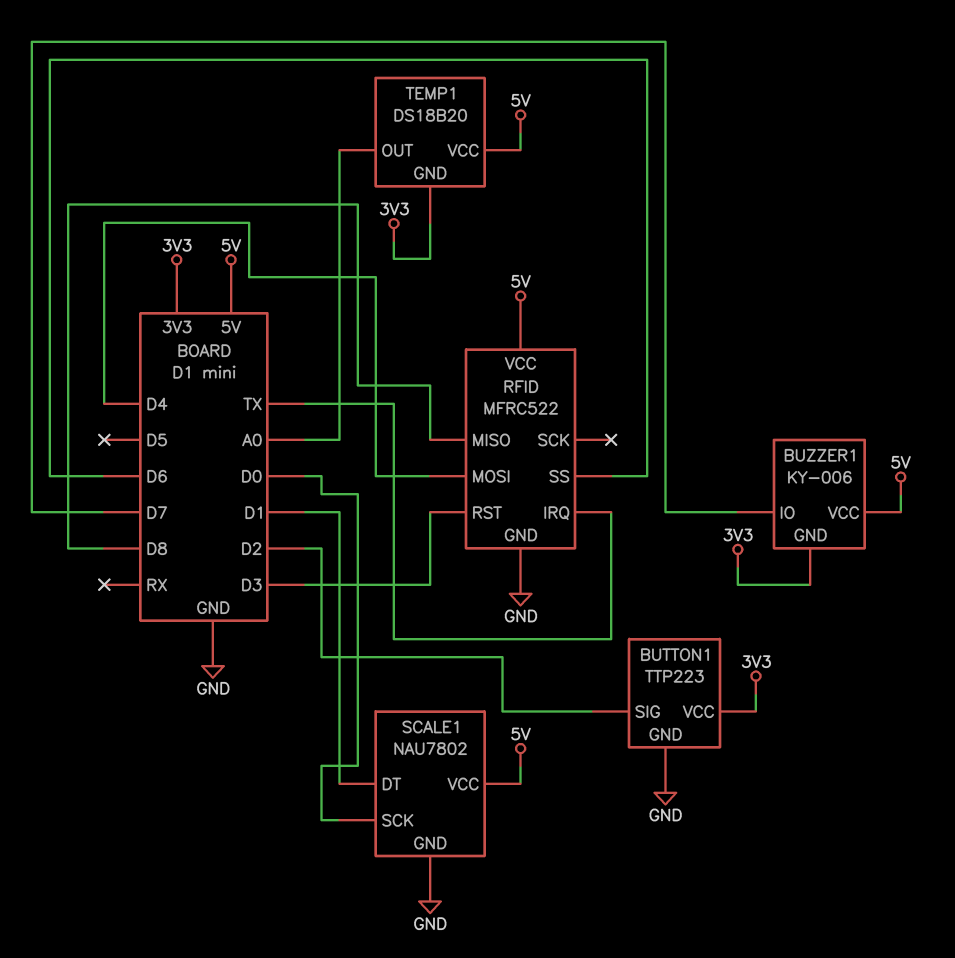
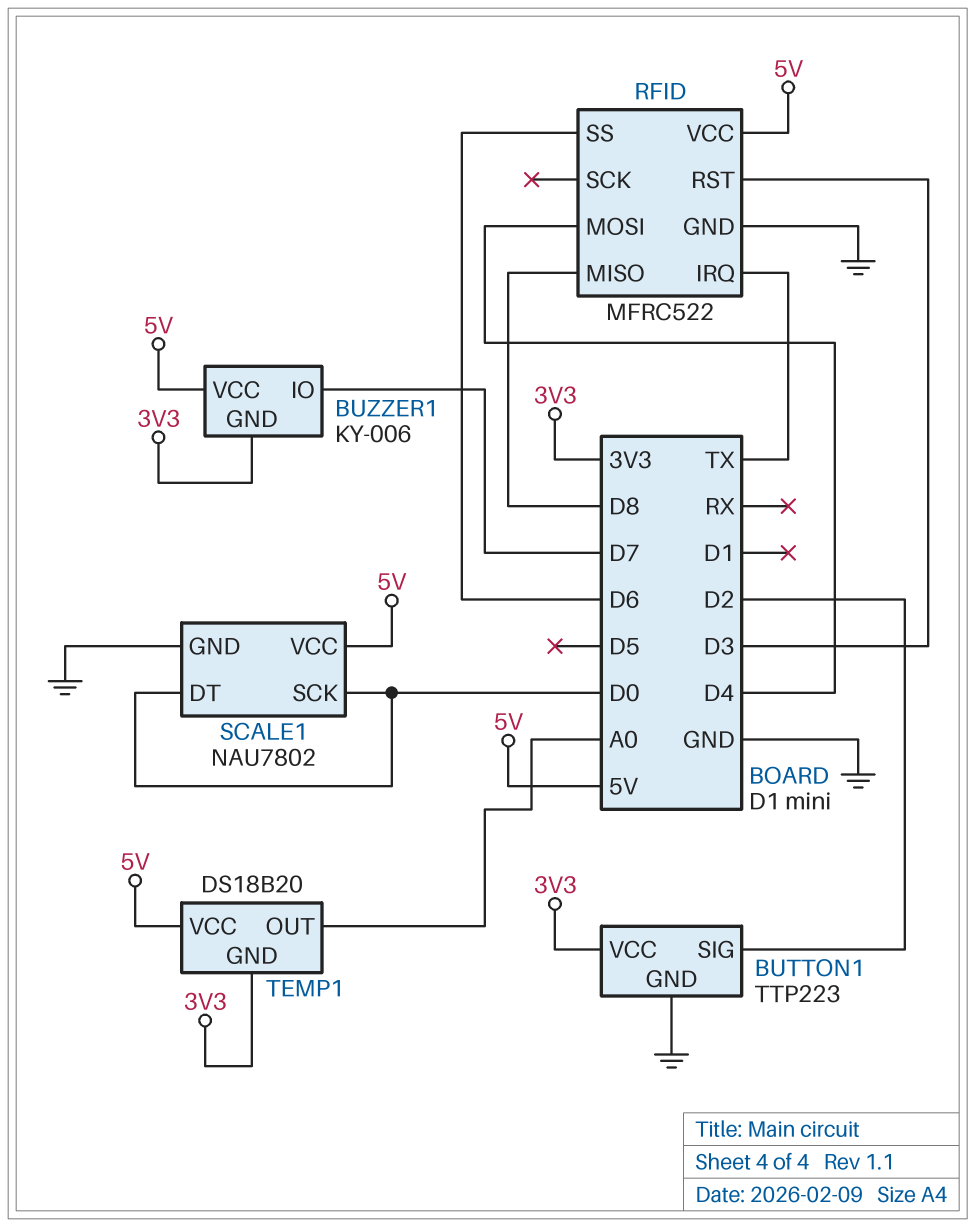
SCALE1 pin DT: D1 -> D0

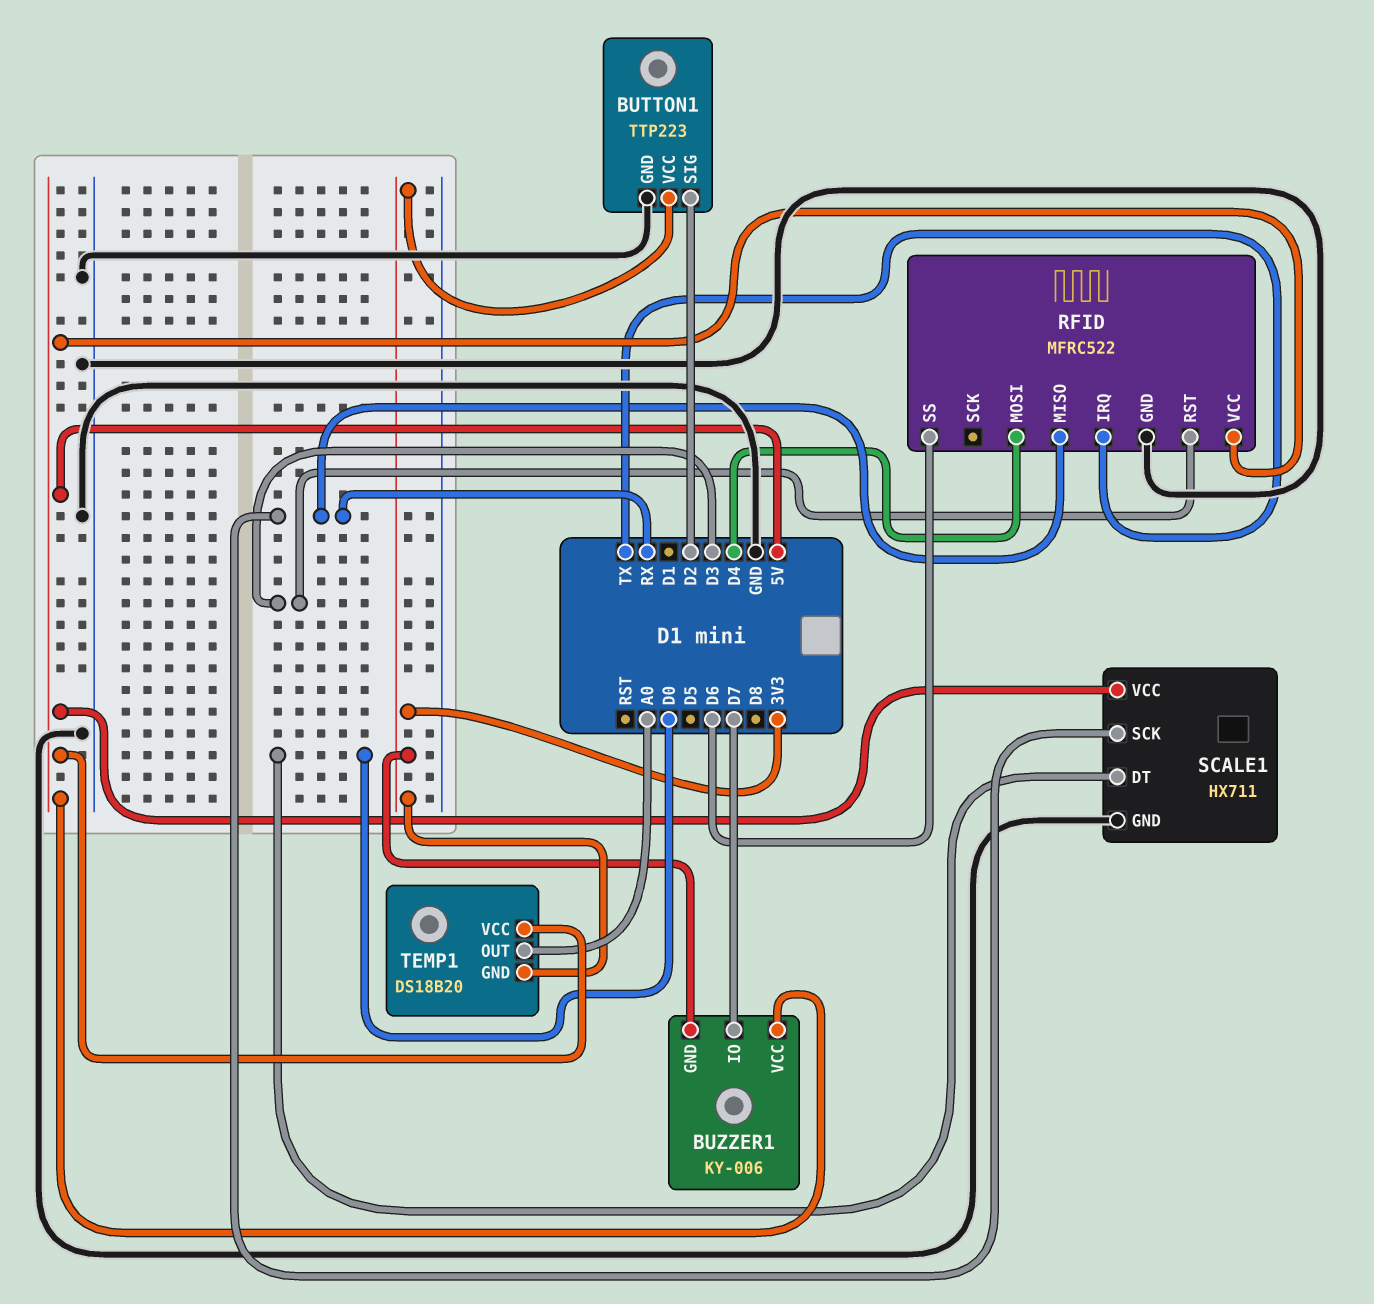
RFID pin MISO: D8 -> RX
SCALE1: NAU7802 -> HX711
SCALE1 pin SCK: D0 -> RX

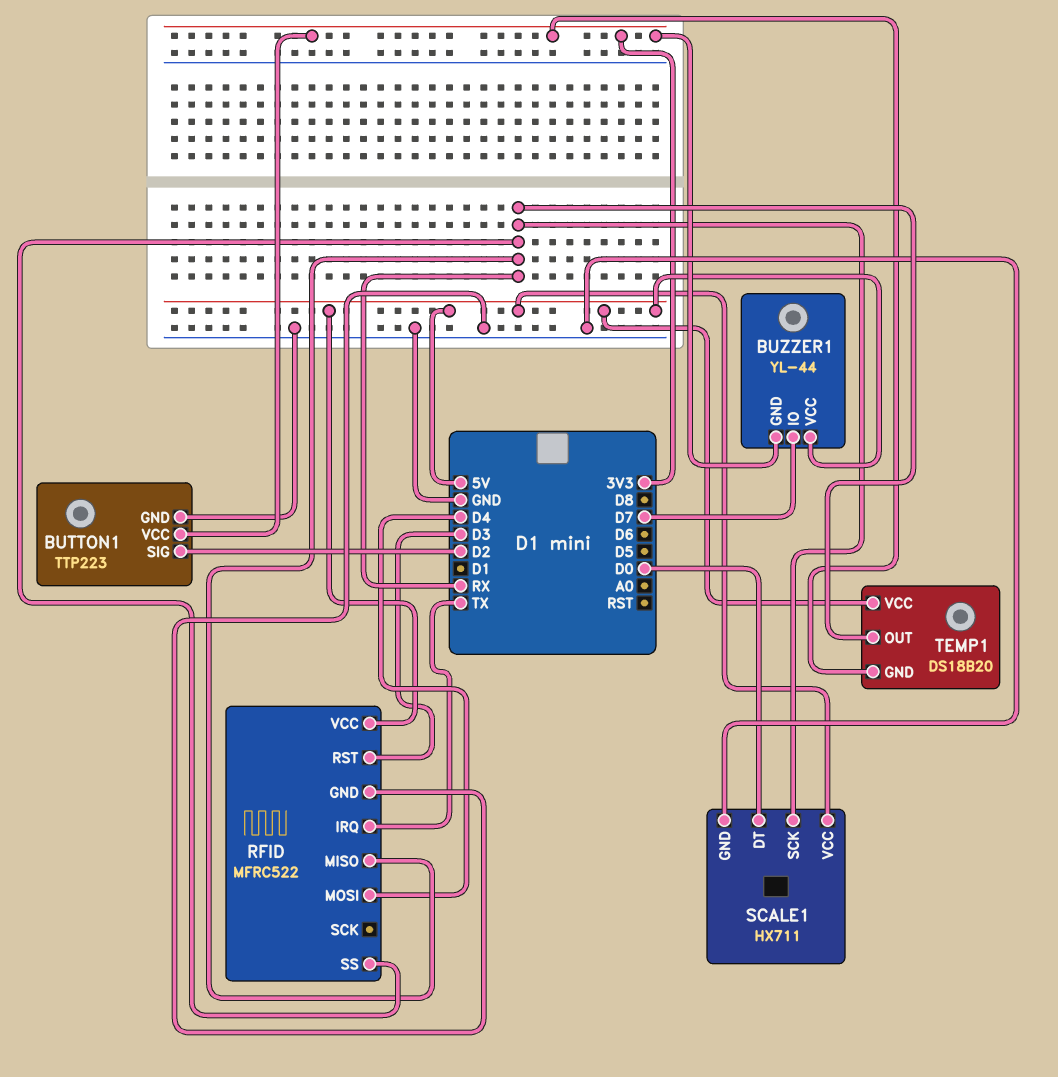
BUZZER1: KY-006 -> YL-44
RFID pin SS: D6 -> RX
TEMP1 pin OUT: A0 -> RX

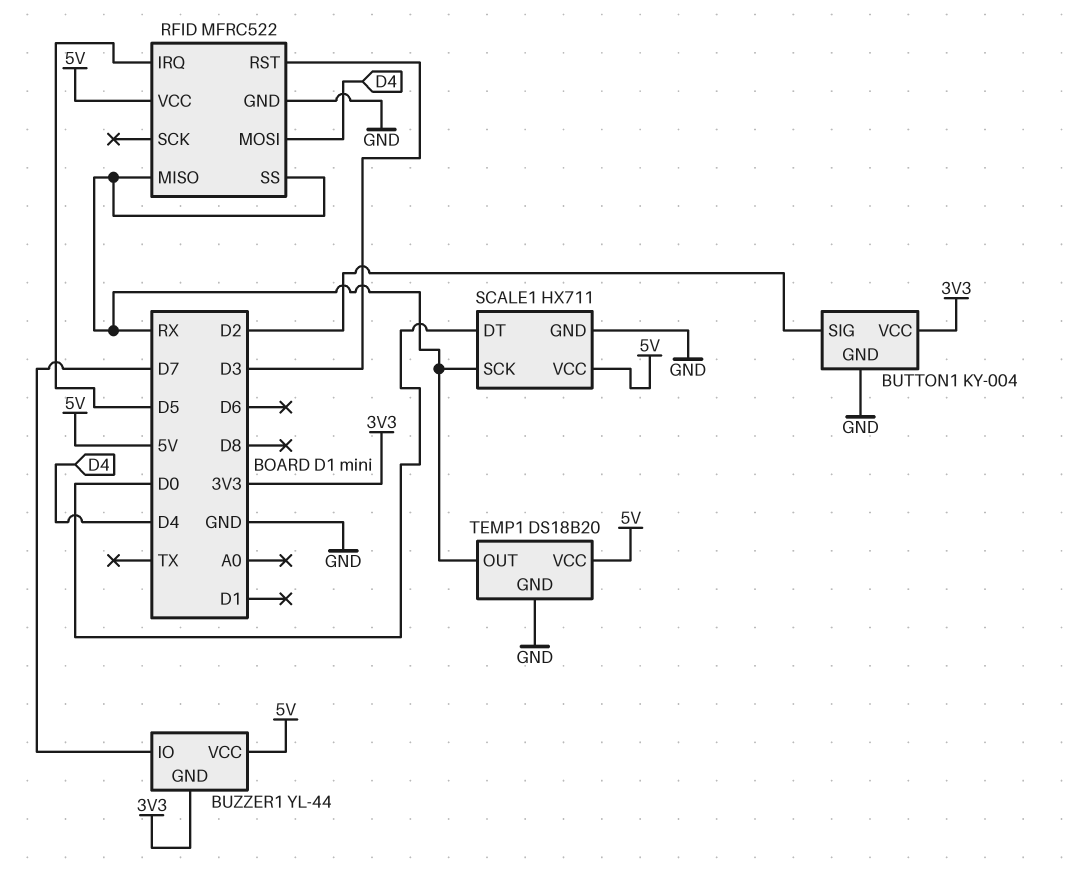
BUTTON1: TTP223 -> KY-004
RFID pin IRQ: TX -> D5
TEMP1 pin GND: 3V3 -> GND

